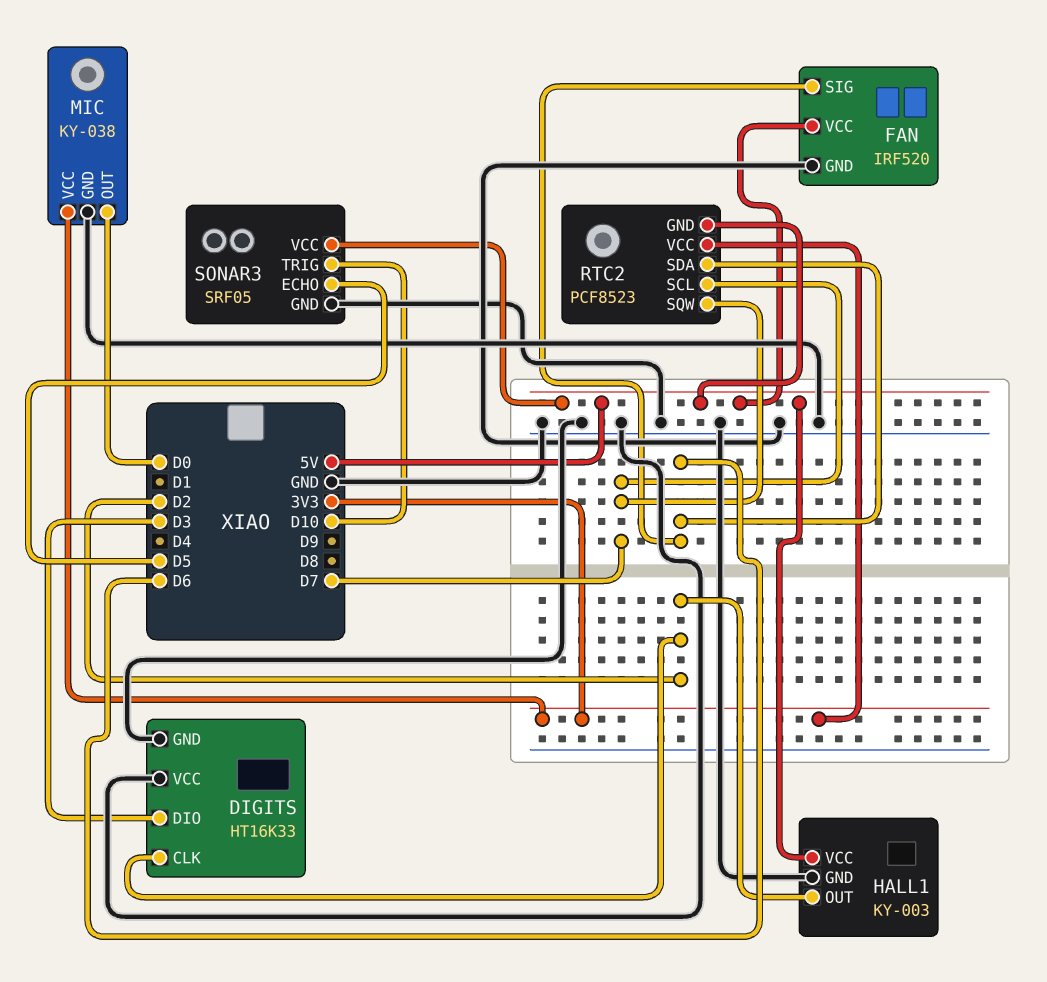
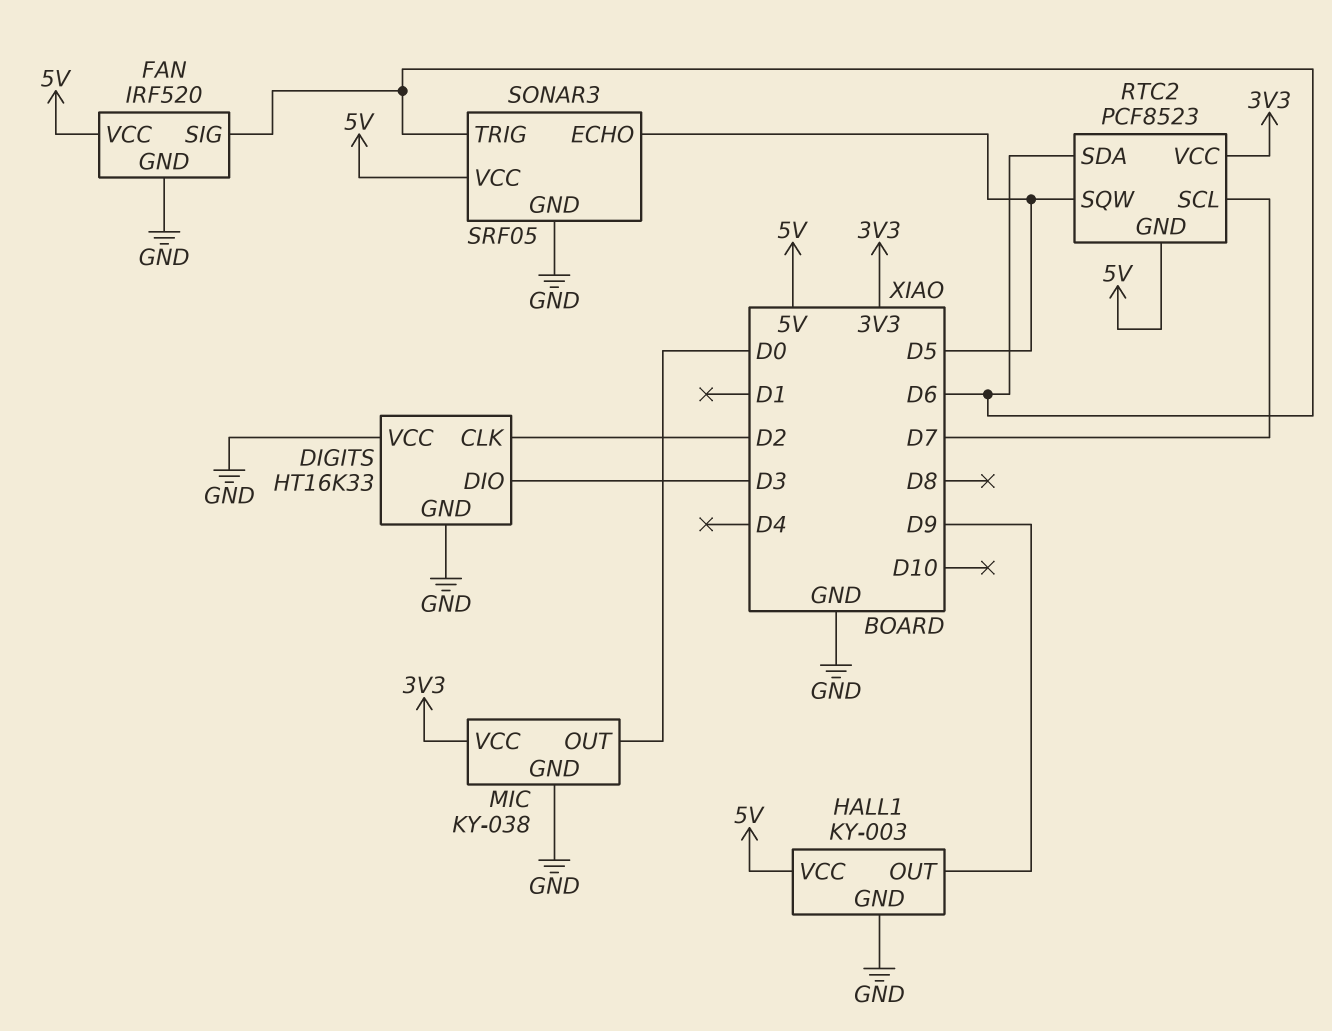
HALL1 pin OUT: D2 -> D9
RTC2 pin SQW: D7 -> D5
SONAR3 pin TRIG: D10 -> D6

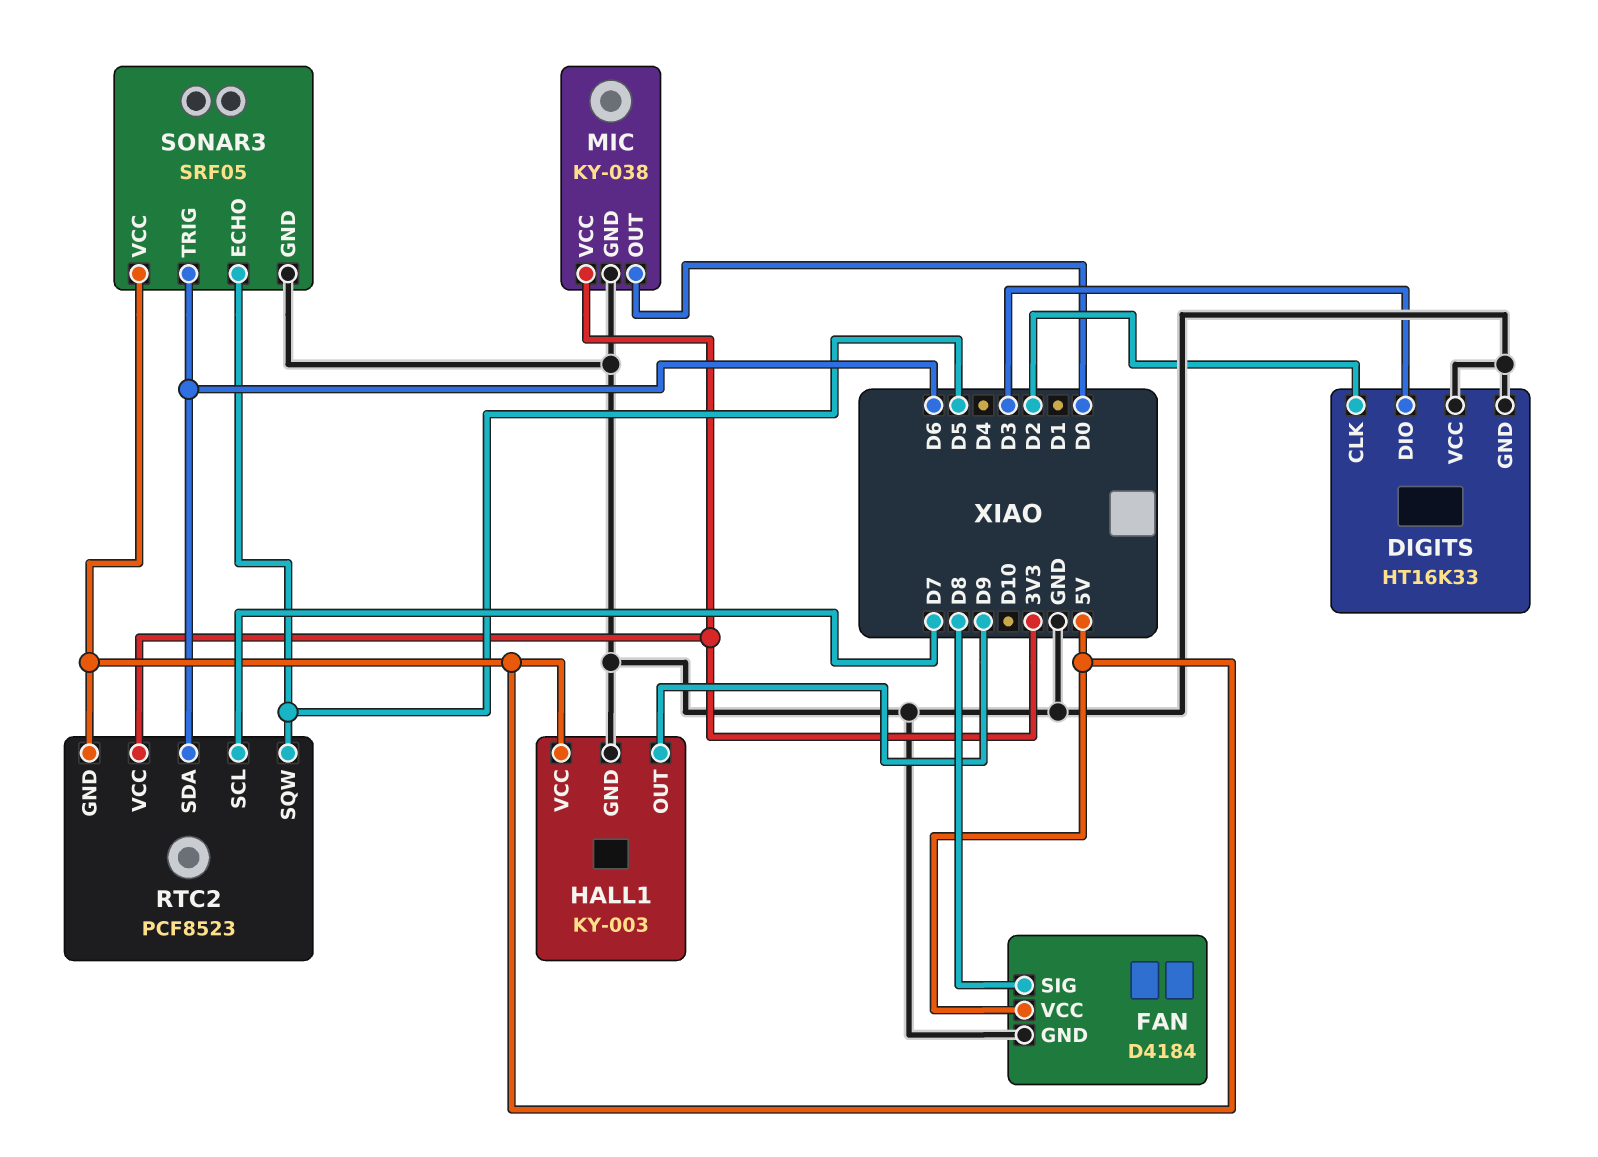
FAN: IRF520 -> D4184
FAN pin SIG: D6 -> D8

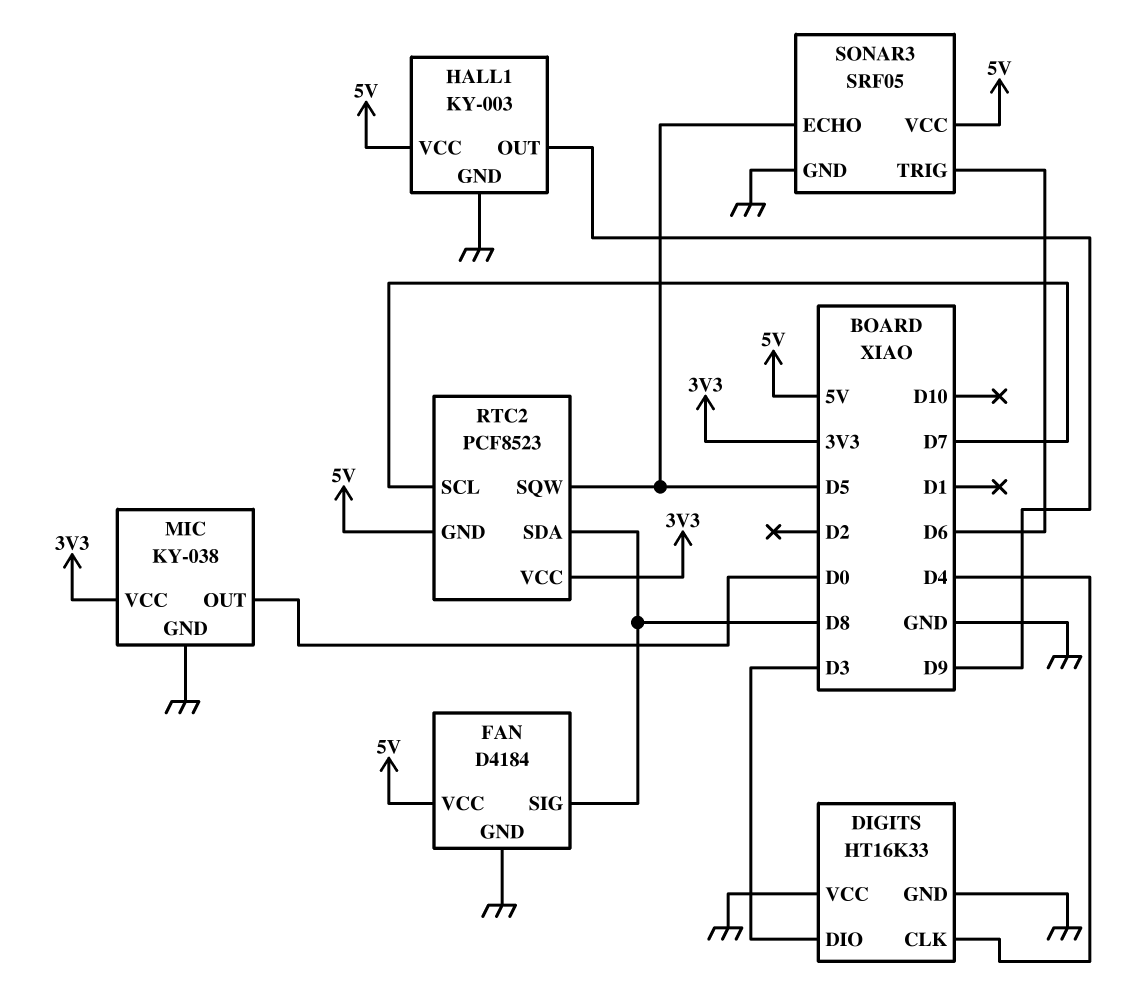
DIGITS pin CLK: D2 -> D4
RTC2 pin SDA: D6 -> D8

